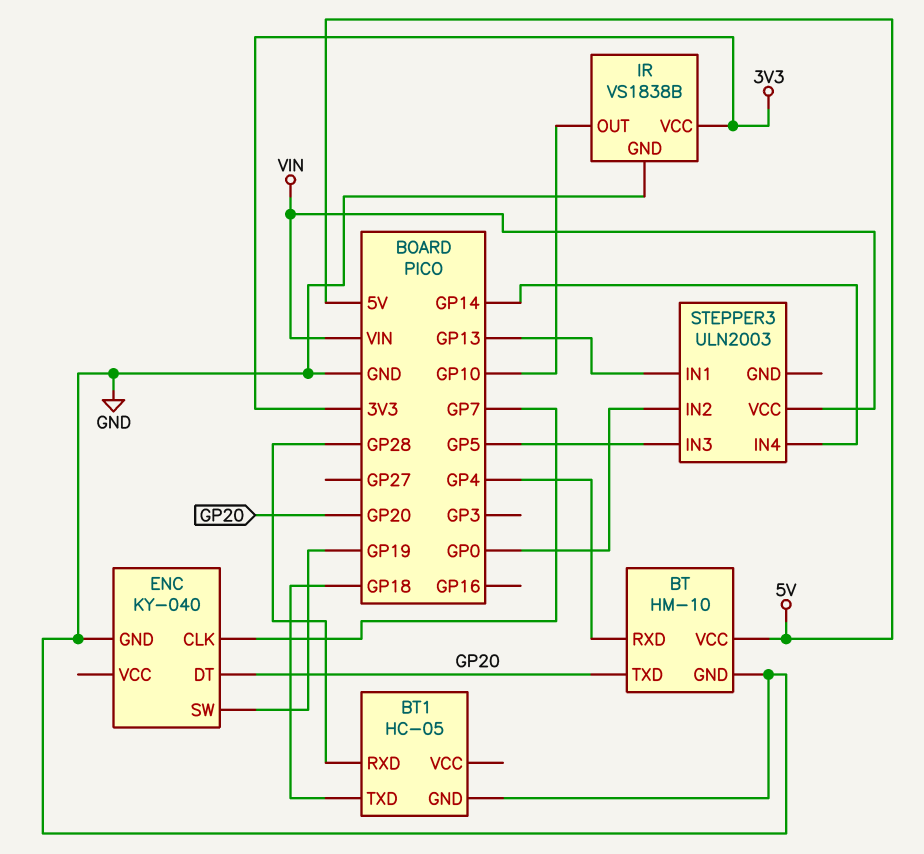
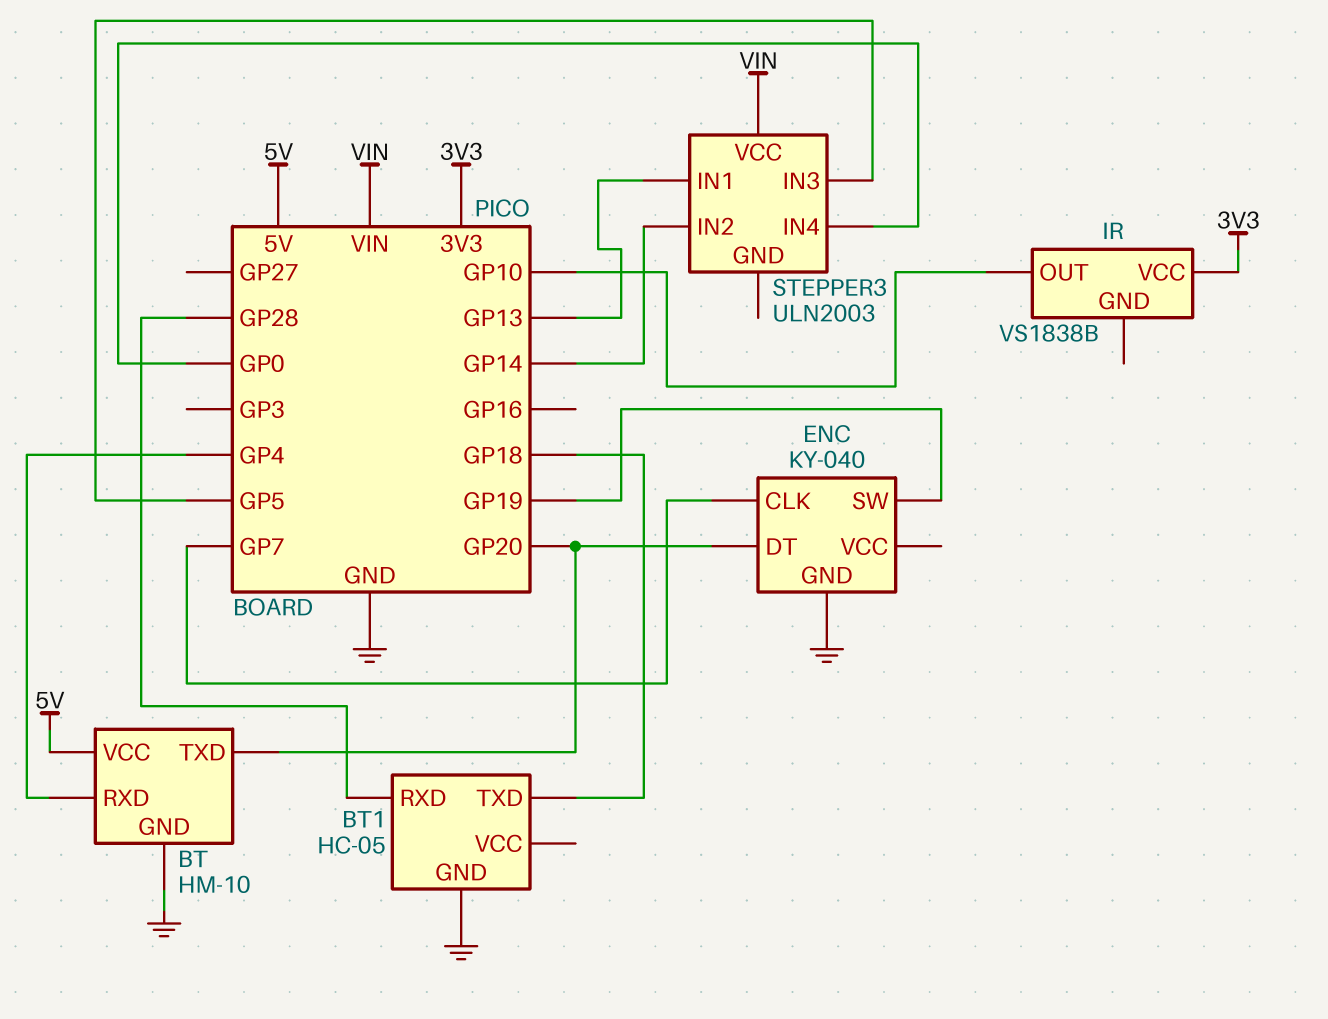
IR pin GND: GND -> none
STEPPER3 pin IN2: GP0 -> GP14
STEPPER3 pin IN4: GP14 -> GP0

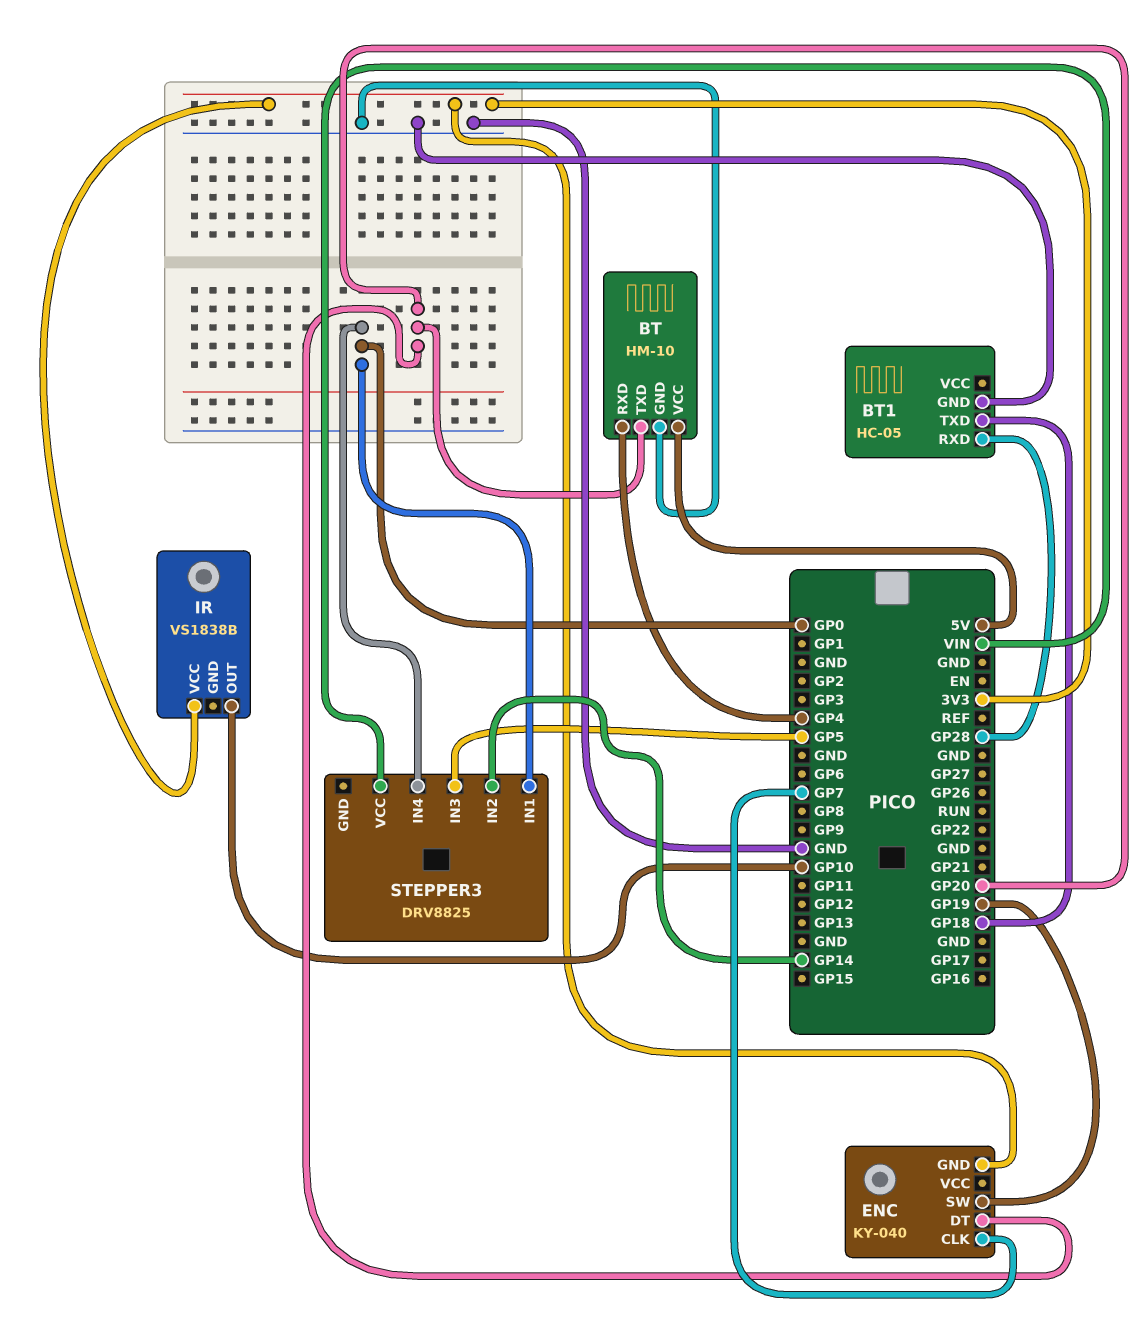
ENC pin GND: GND -> 3V3
STEPPER3: ULN2003 -> DRV8825
STEPPER3 pin IN1: GP13 -> GP0

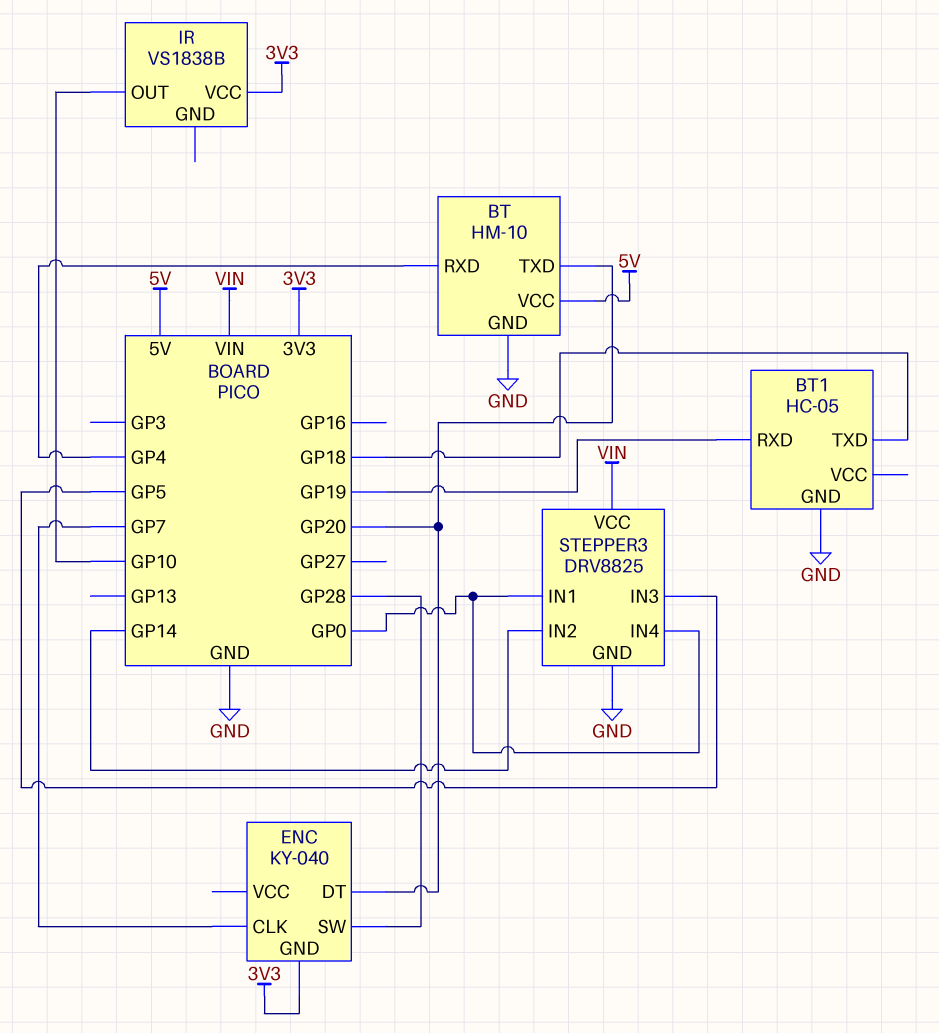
BT1 pin RXD: GP28 -> GP19
ENC pin SW: GP19 -> GP28
STEPPER3 pin GND: none -> GND

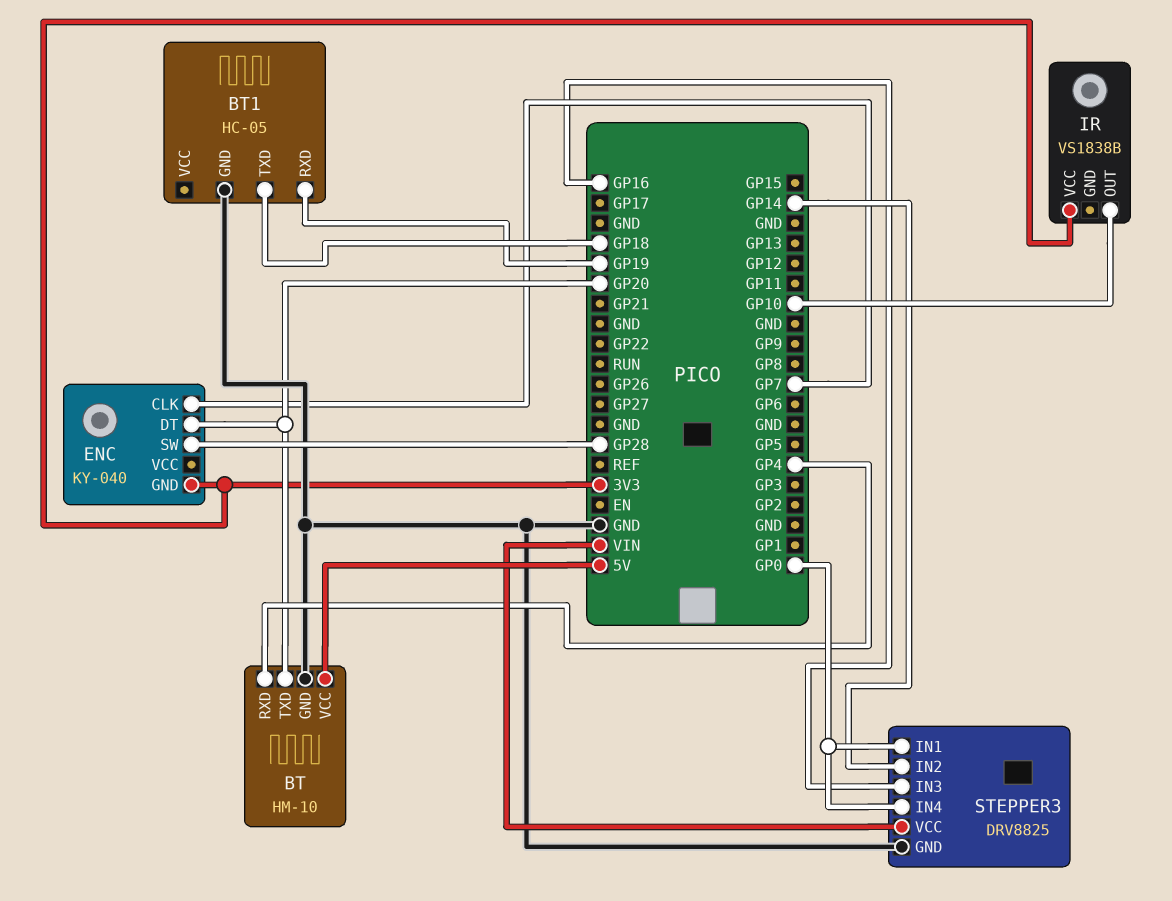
STEPPER3 pin IN3: GP5 -> GP16

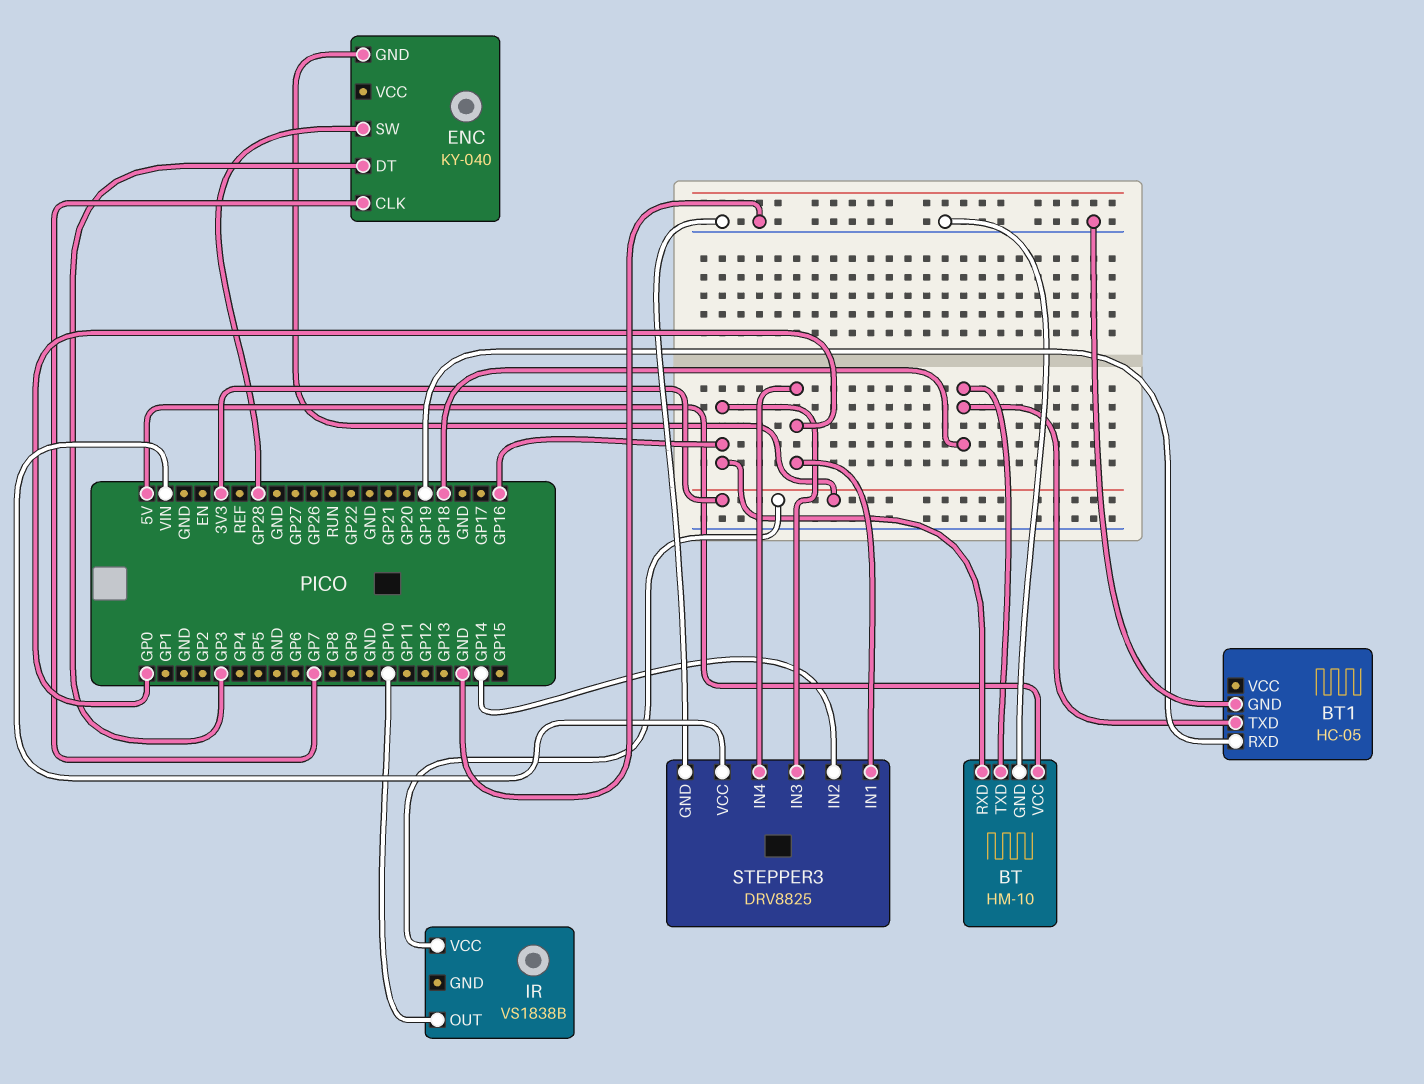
BT pin RXD: GP4 -> GP16
BT pin TXD: GP20 -> GP18
ENC pin DT: GP20 -> GP3

